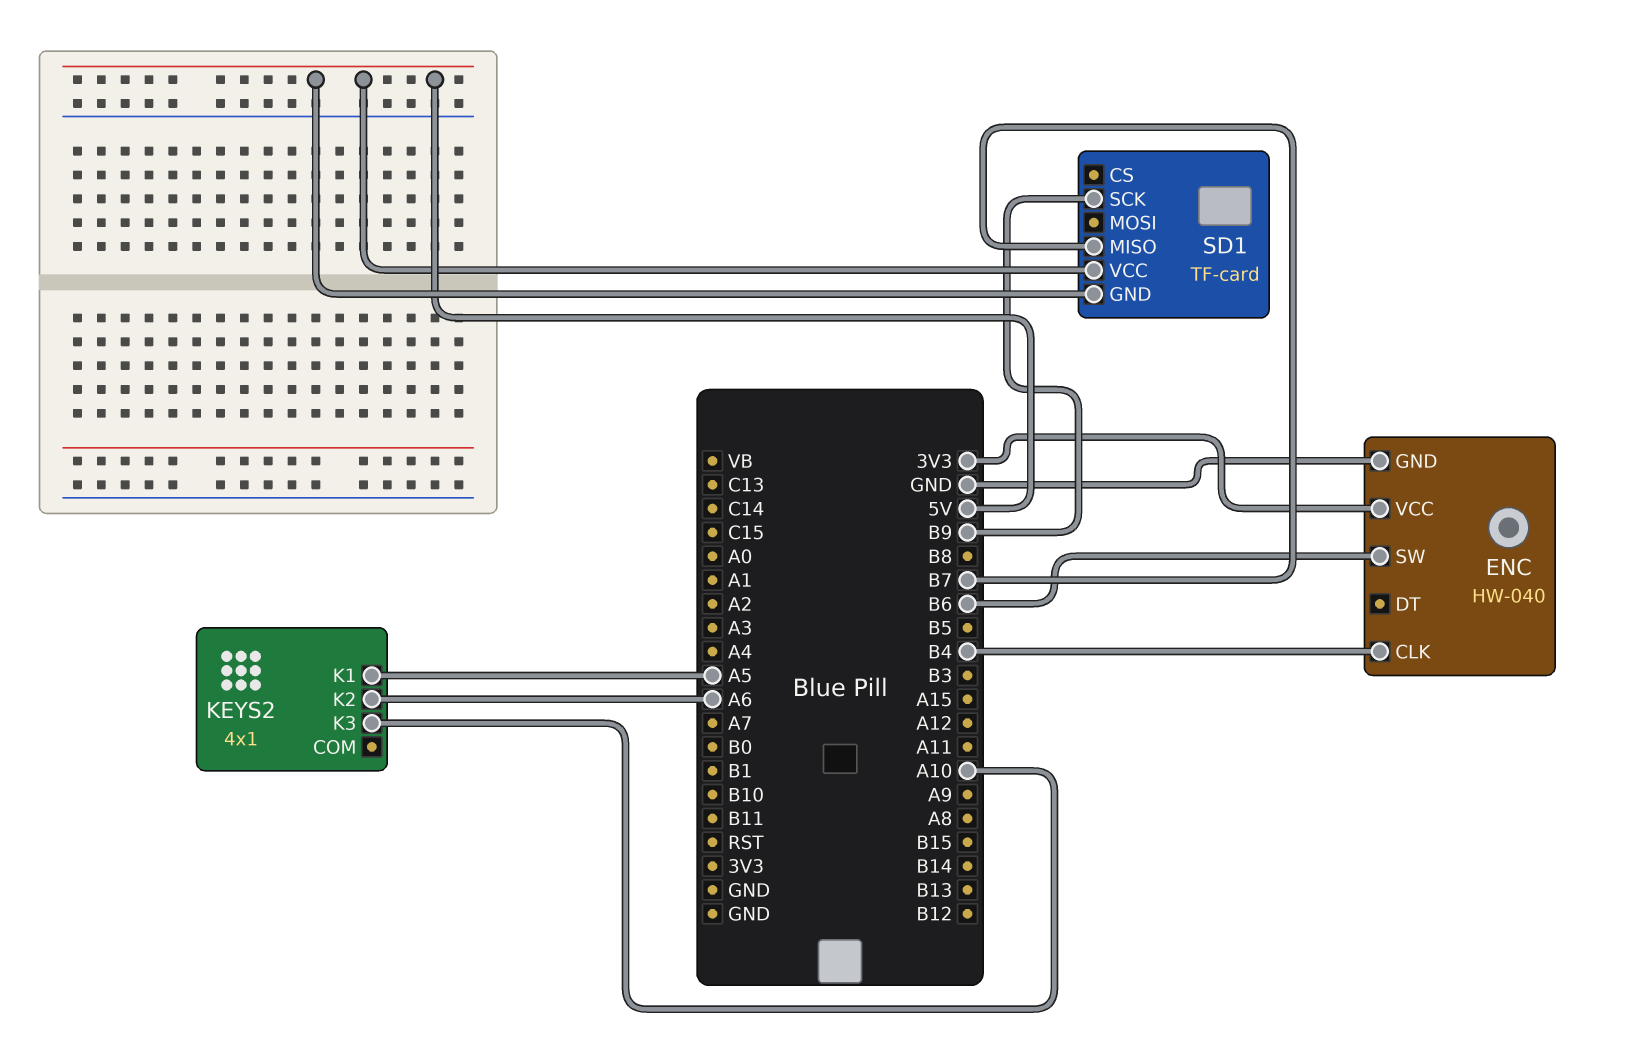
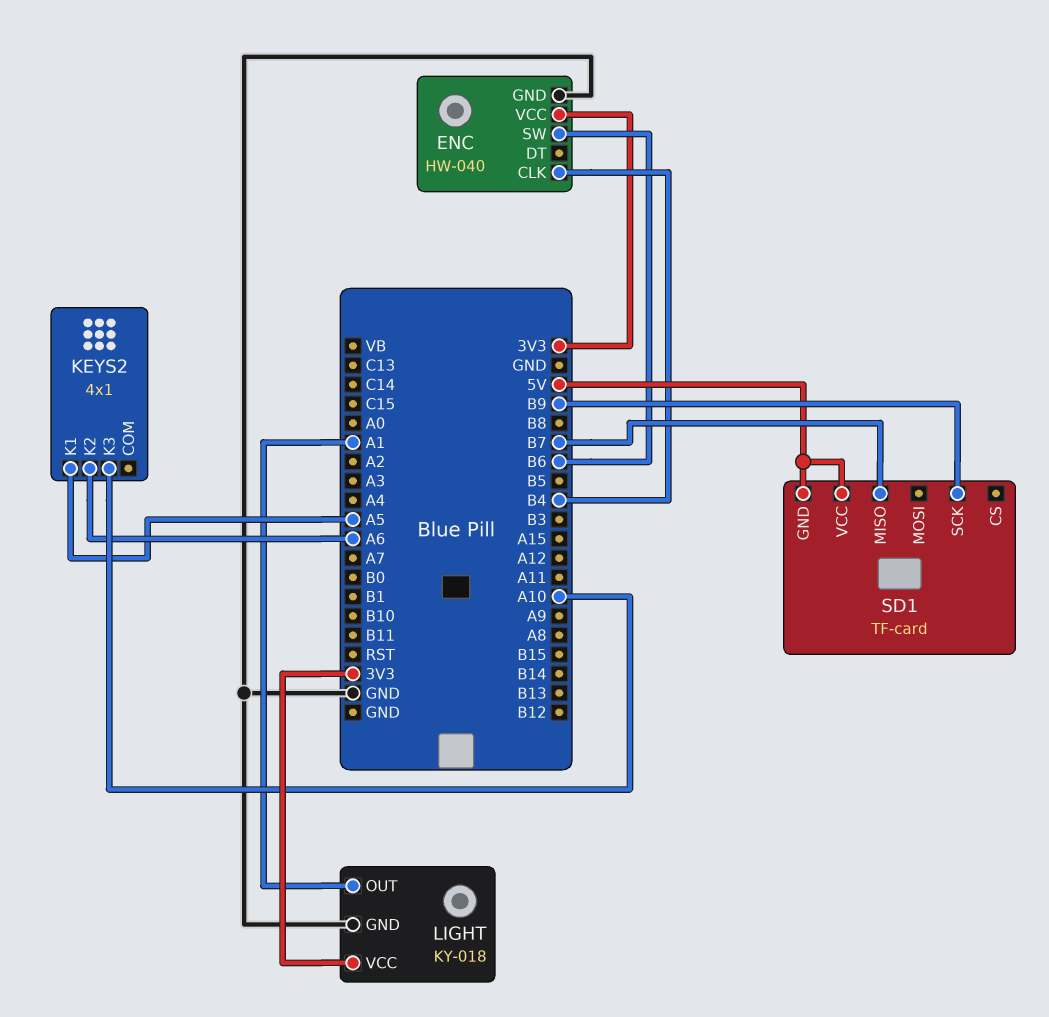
LIGHT: none -> KY-018
LIGHT pin GND: none -> GND
LIGHT pin OUT: none -> A1
LIGHT pin VCC: none -> 3V3

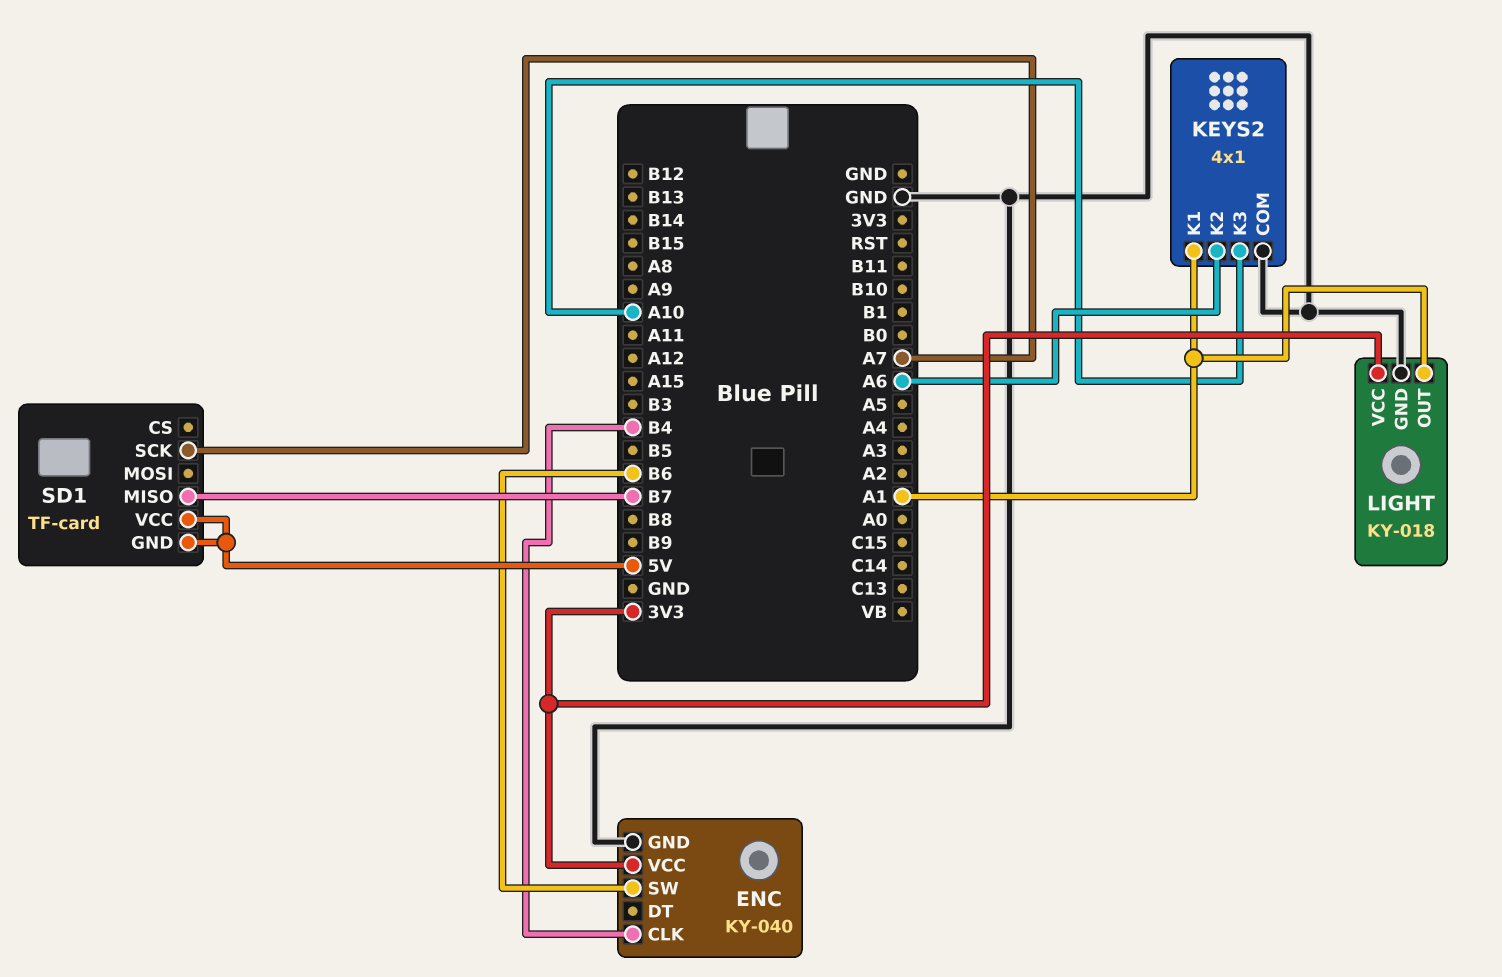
ENC: HW-040 -> KY-040
KEYS2 pin COM: none -> GND
KEYS2 pin K1: A5 -> A1
SD1 pin SCK: B9 -> A7

